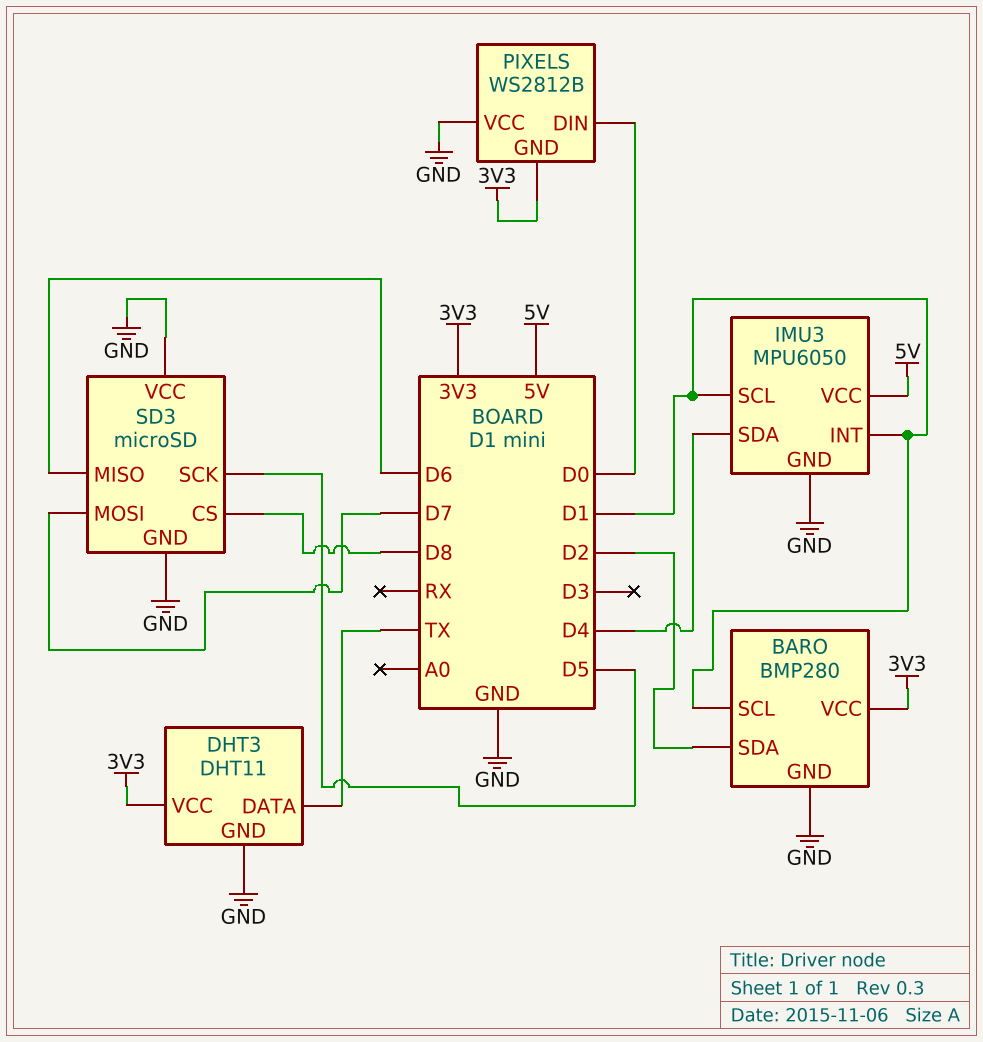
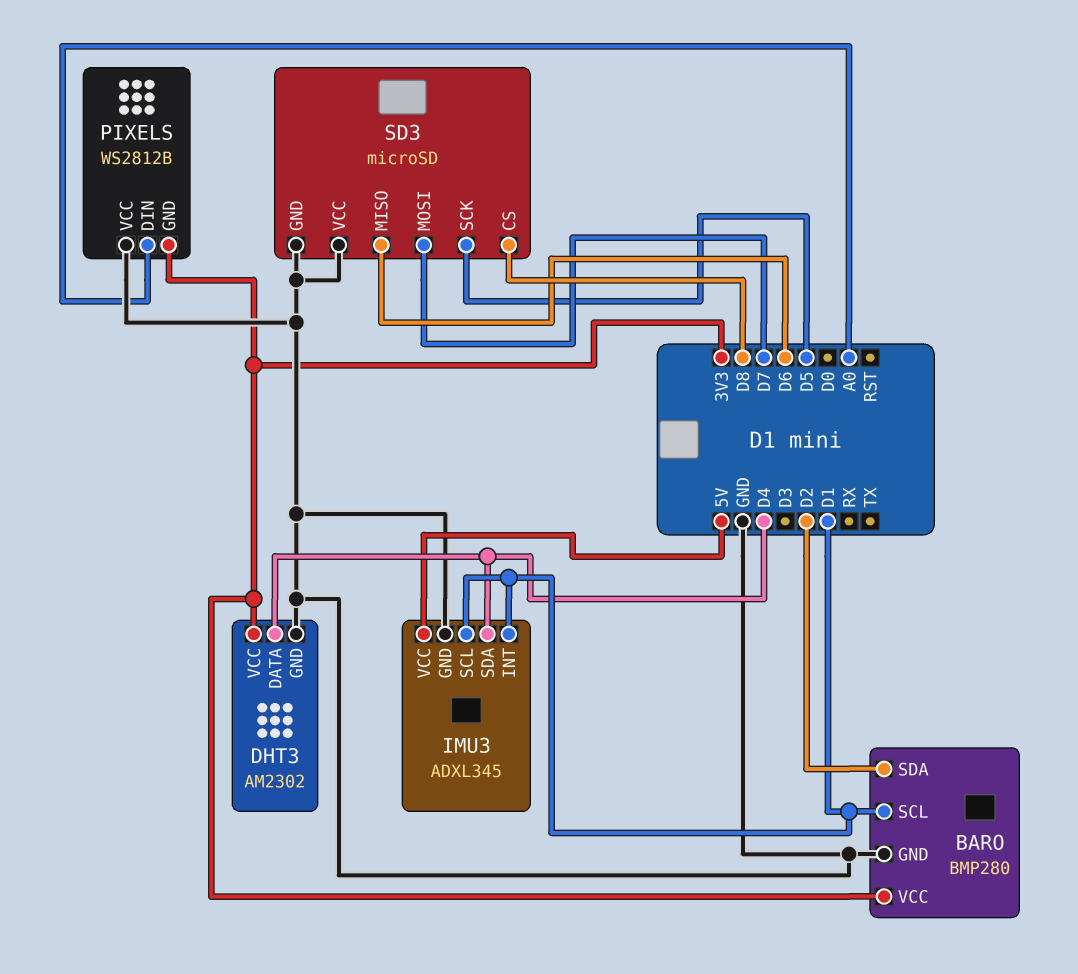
DHT3: DHT11 -> AM2302
DHT3 pin DATA: TX -> D4
IMU3: MPU6050 -> ADXL345
PIXELS pin DIN: D0 -> A0

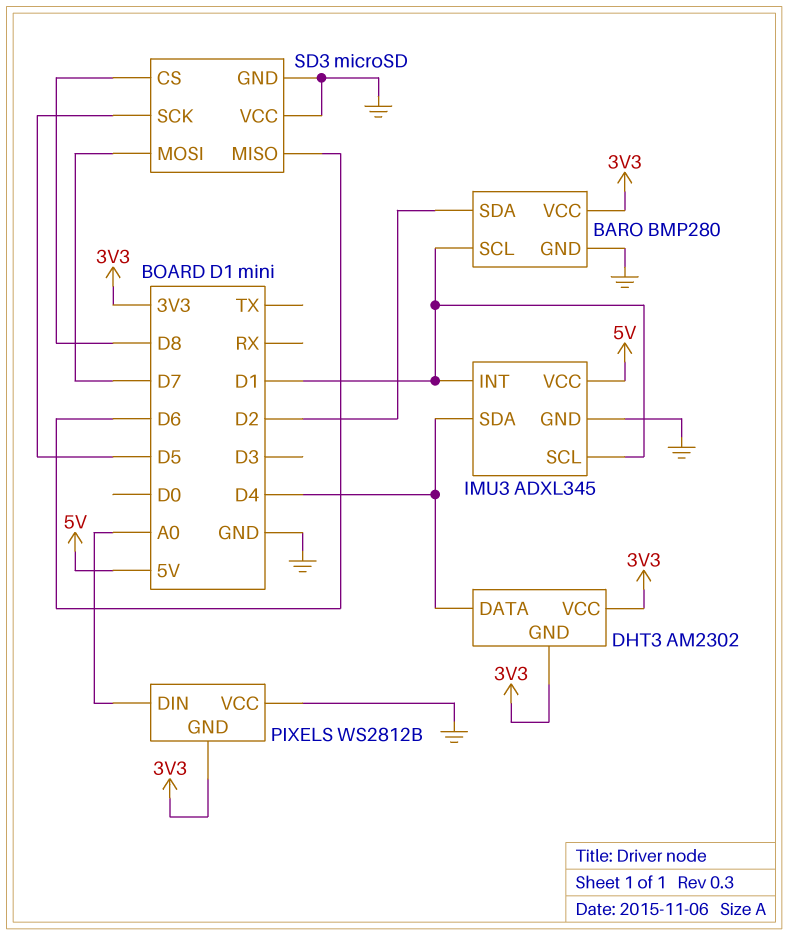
DHT3 pin GND: GND -> 3V3

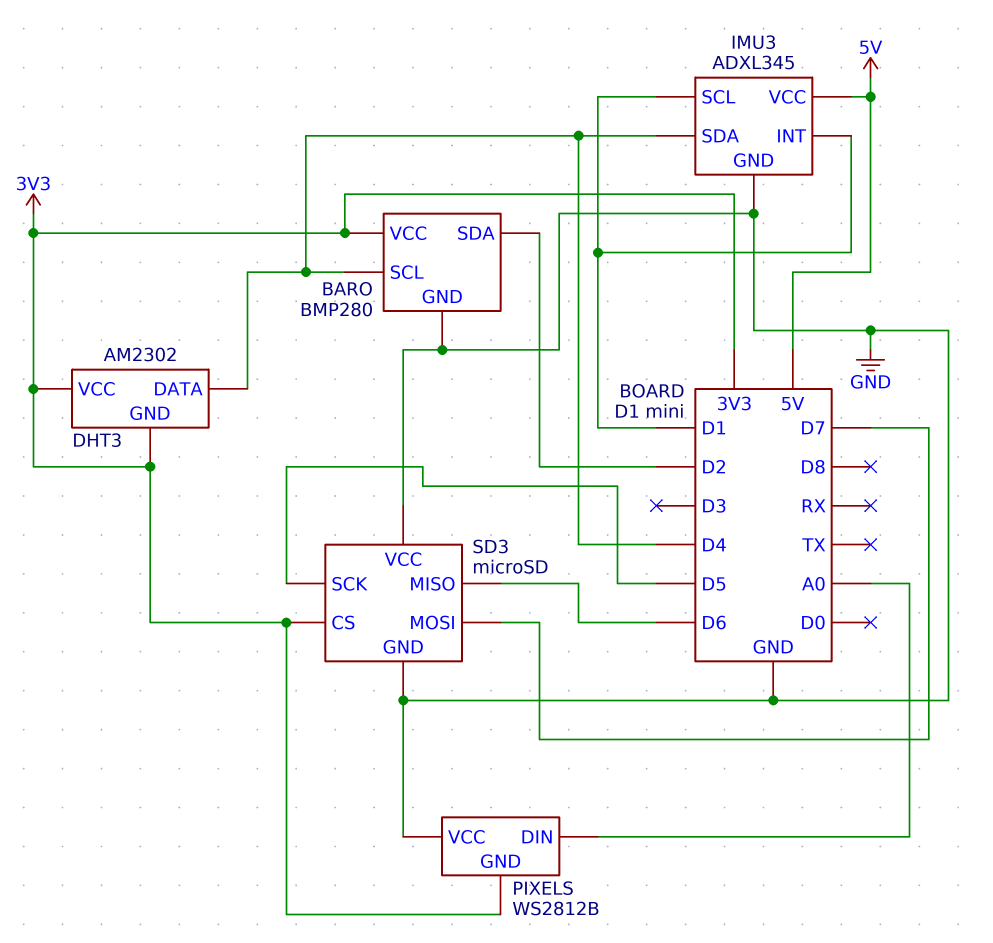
BARO pin SCL: D1 -> D4
SD3 pin CS: D8 -> 3V3

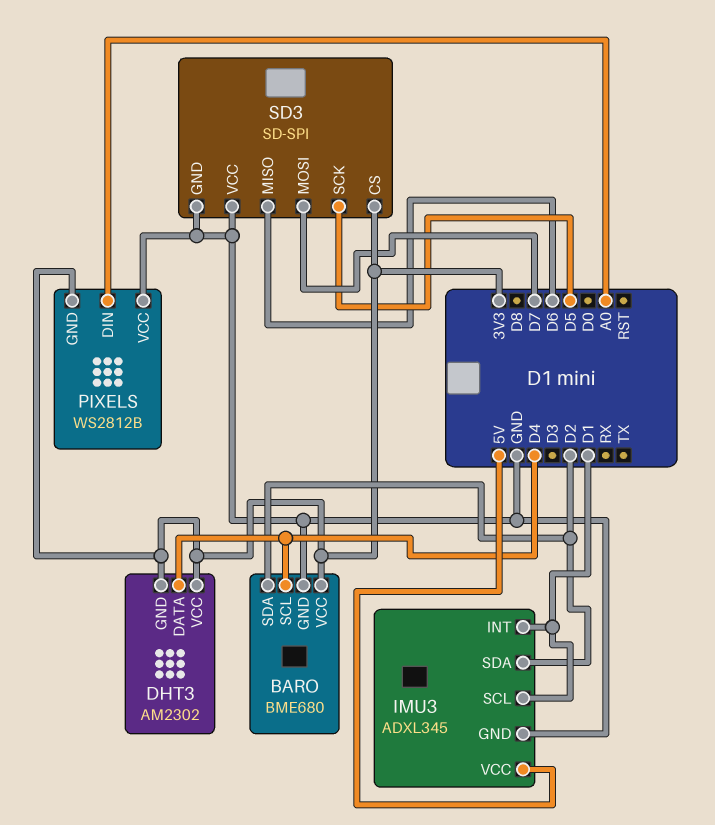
BARO: BMP280 -> BME680
IMU3 pin SDA: D4 -> D2
SD3: microSD -> SD-SPI

